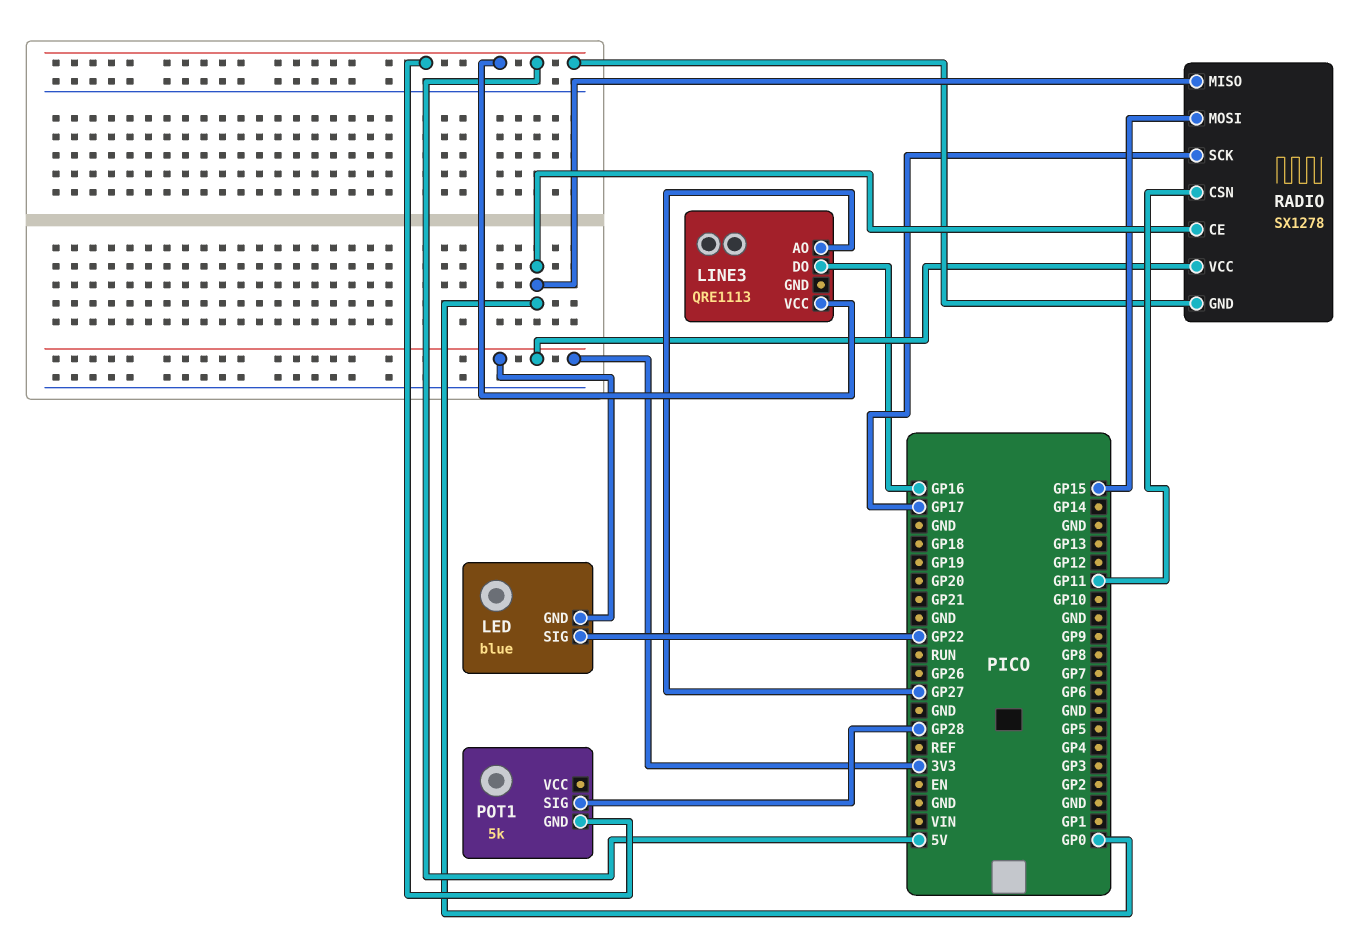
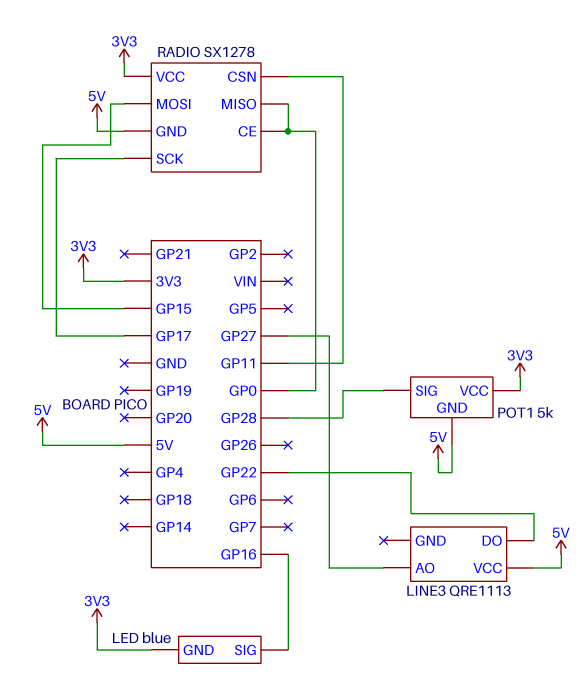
LED pin SIG: GP22 -> GP16
LINE3 pin DO: GP16 -> GP22
POT1 pin VCC: none -> 3V3

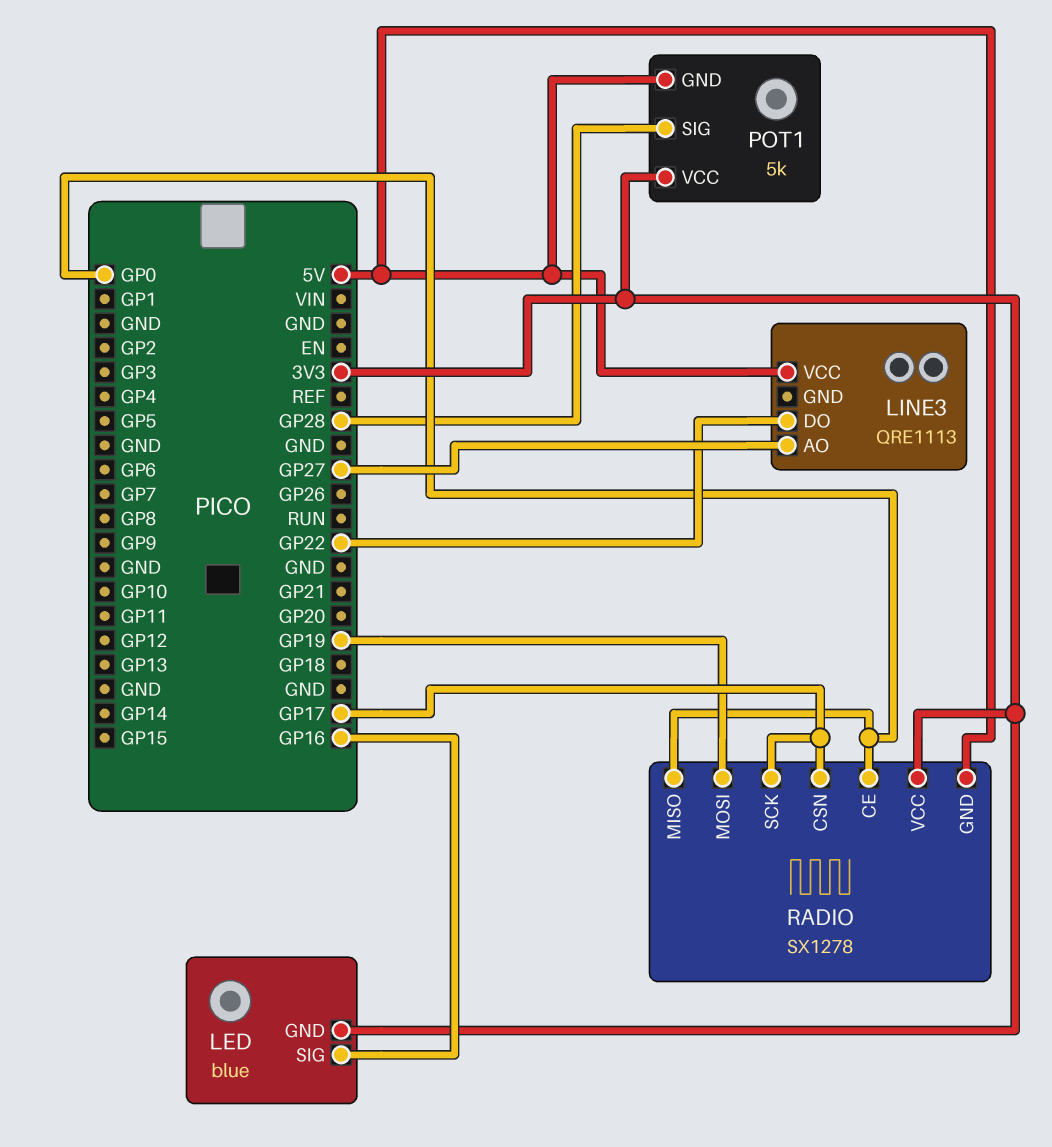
RADIO pin CSN: GP11 -> GP17
RADIO pin MOSI: GP15 -> GP19

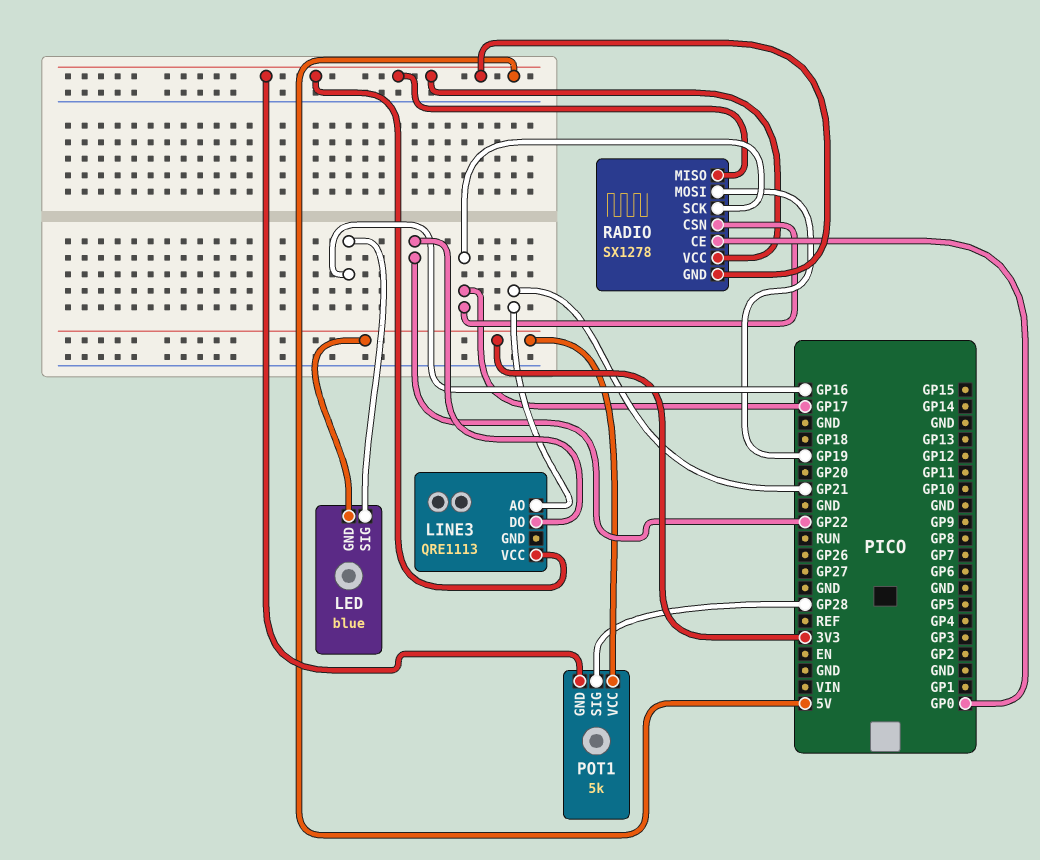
LINE3 pin AO: GP27 -> GP21
RADIO pin MISO: GP0 -> 5V
RADIO pin VCC: 3V3 -> 5V

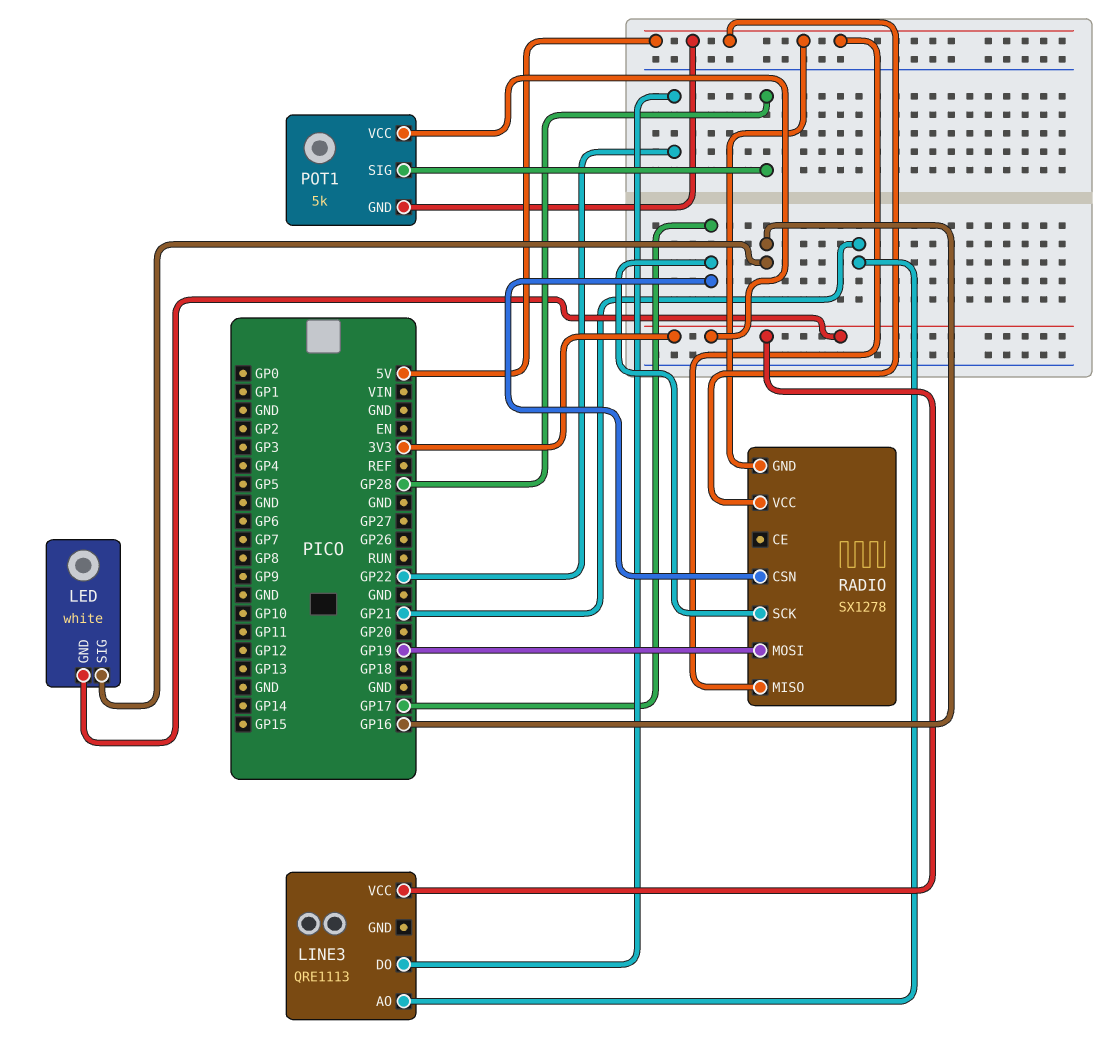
LED: blue -> white
LINE3 pin VCC: 5V -> 3V3
RADIO pin CE: GP0 -> none

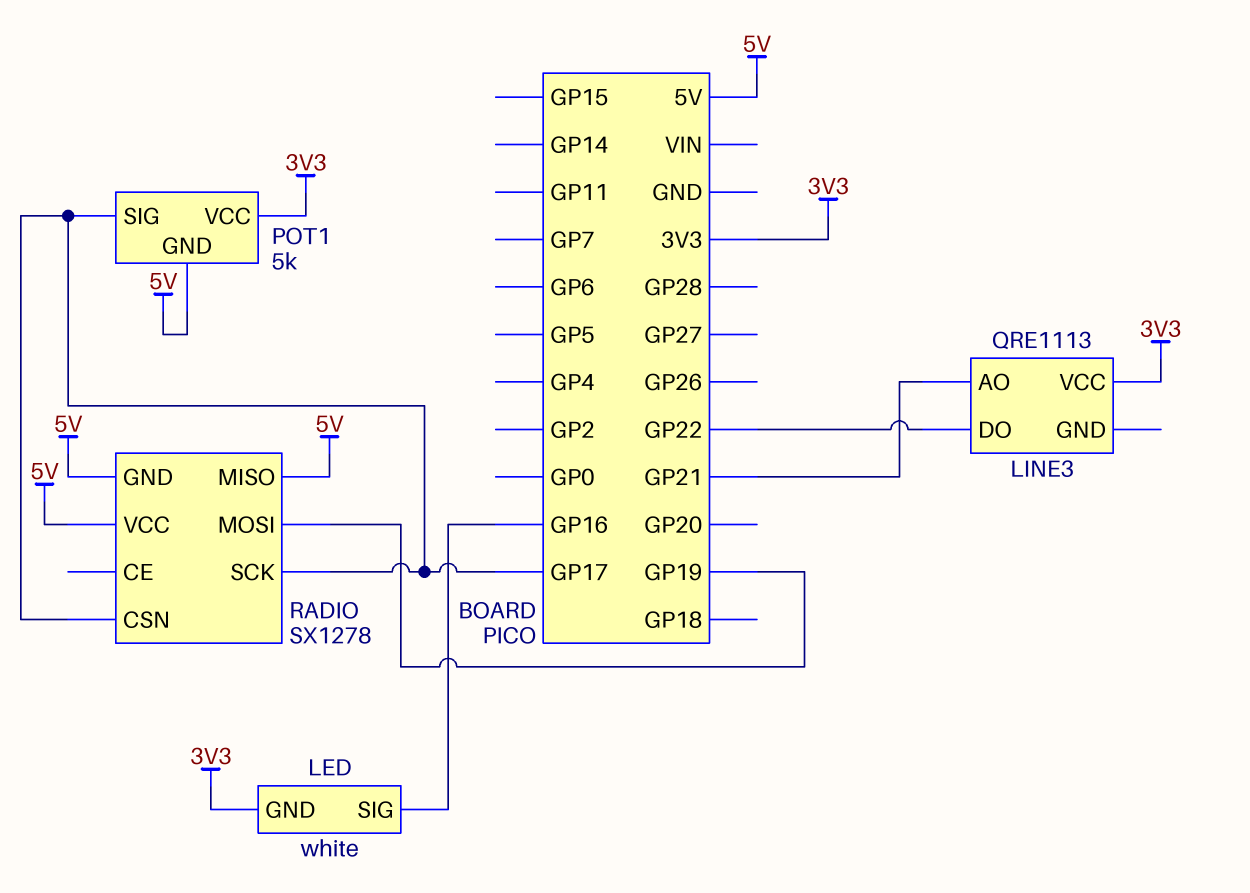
POT1 pin SIG: GP28 -> GP17

